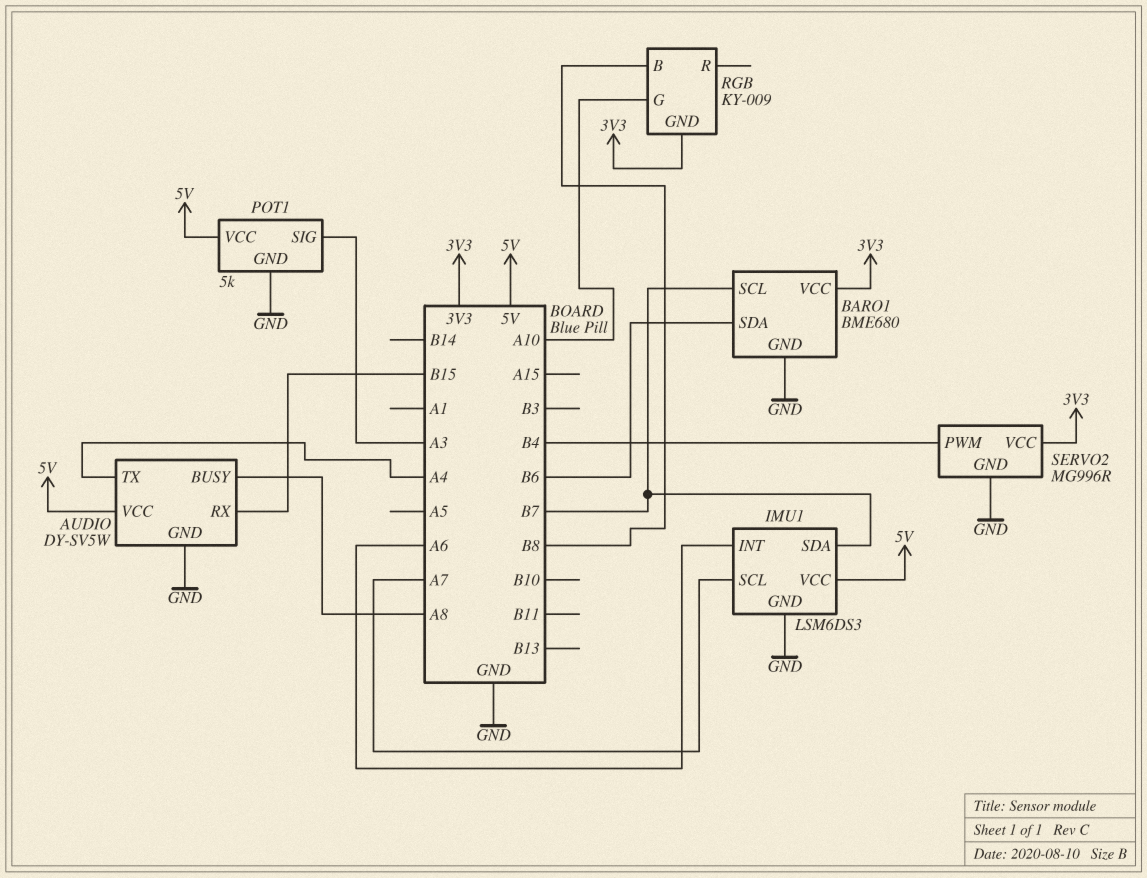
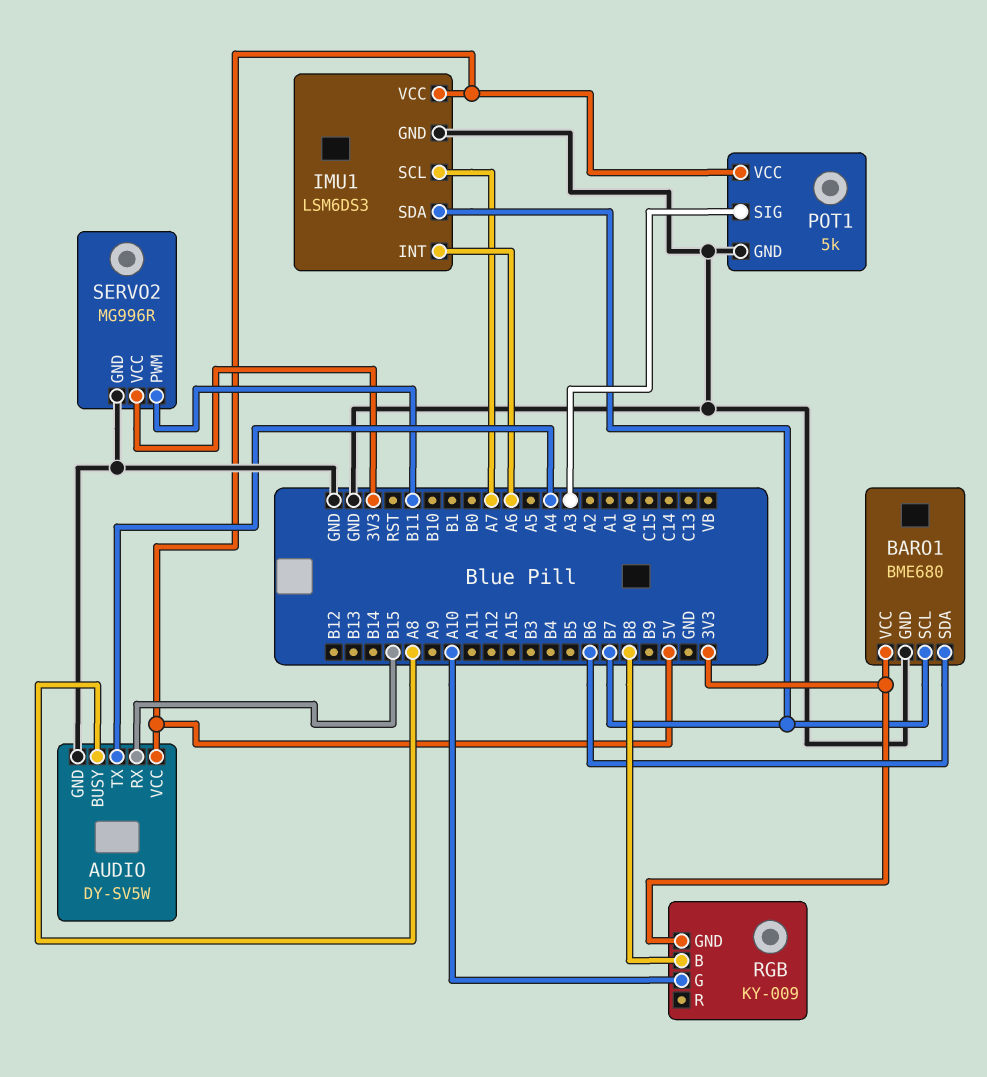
SERVO2 pin PWM: B4 -> B11

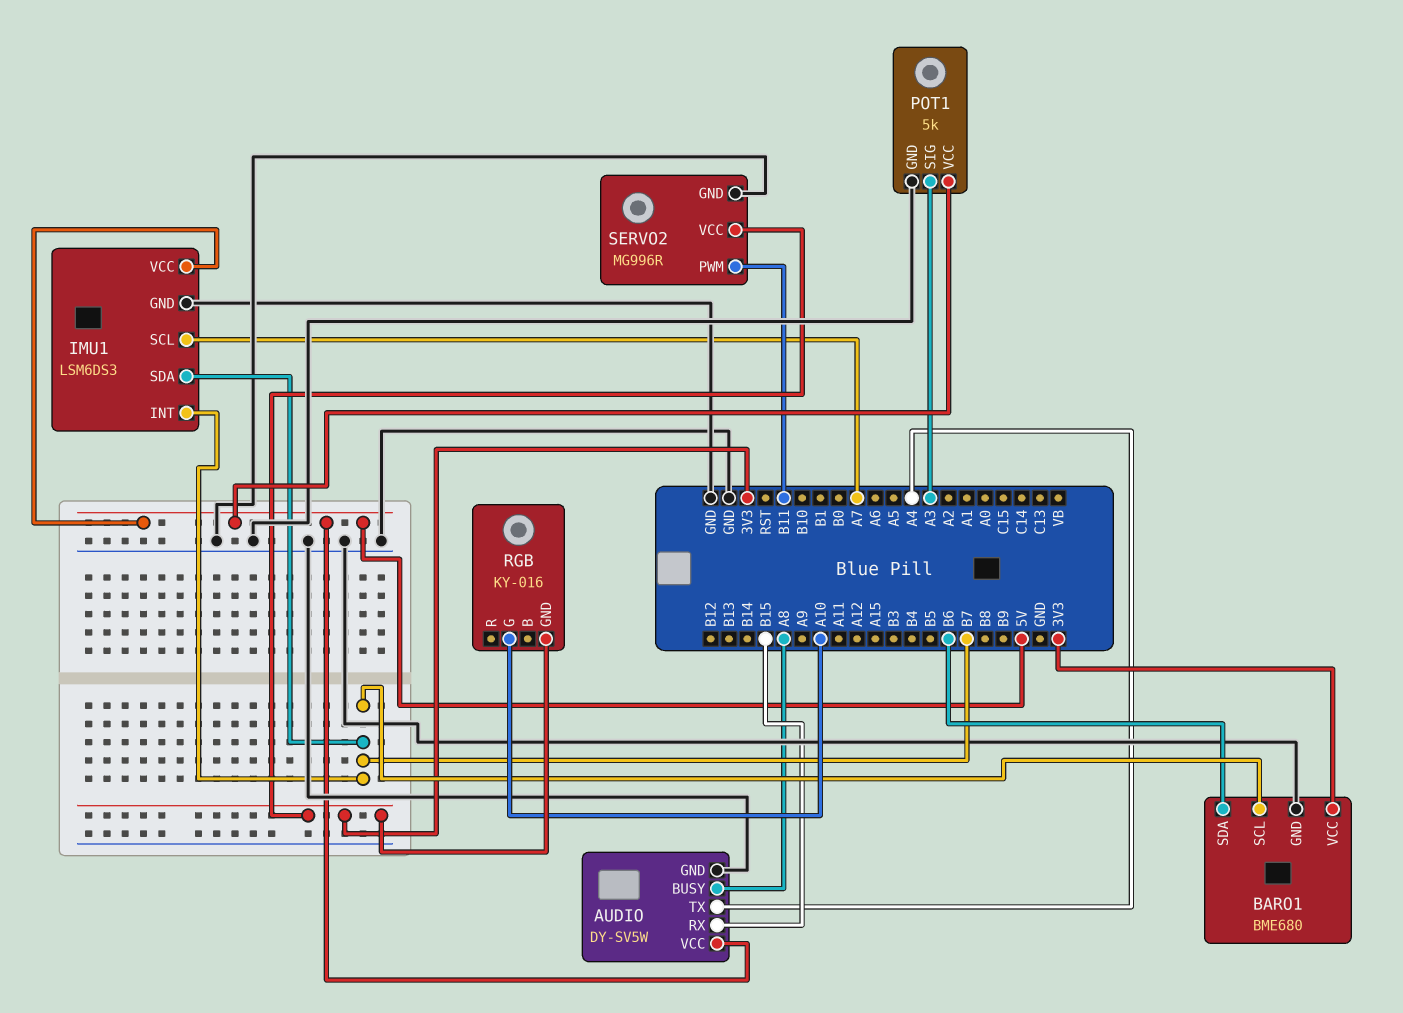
IMU1 pin INT: A6 -> B7
RGB: KY-009 -> KY-016
RGB pin B: B8 -> none

